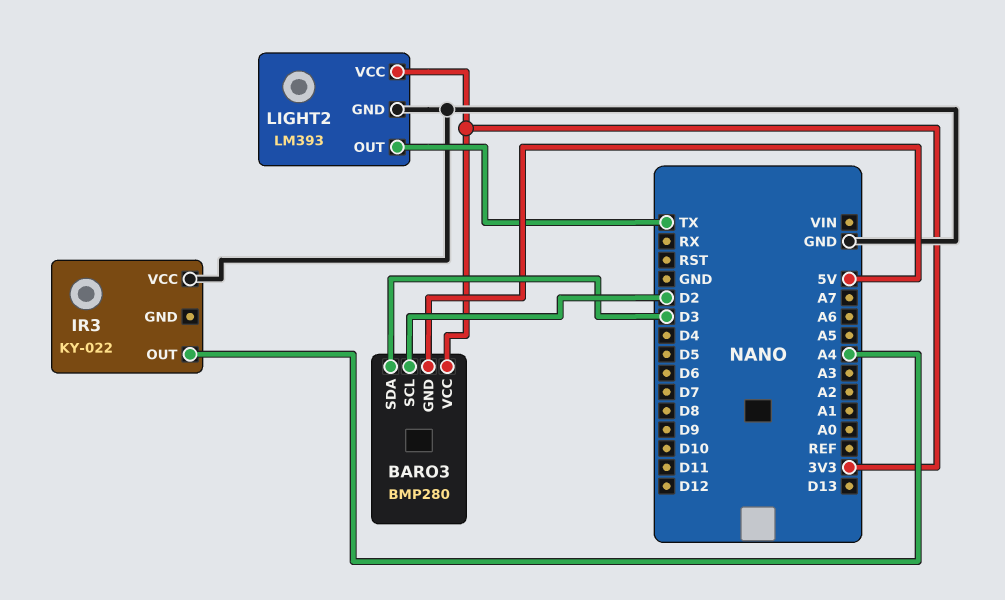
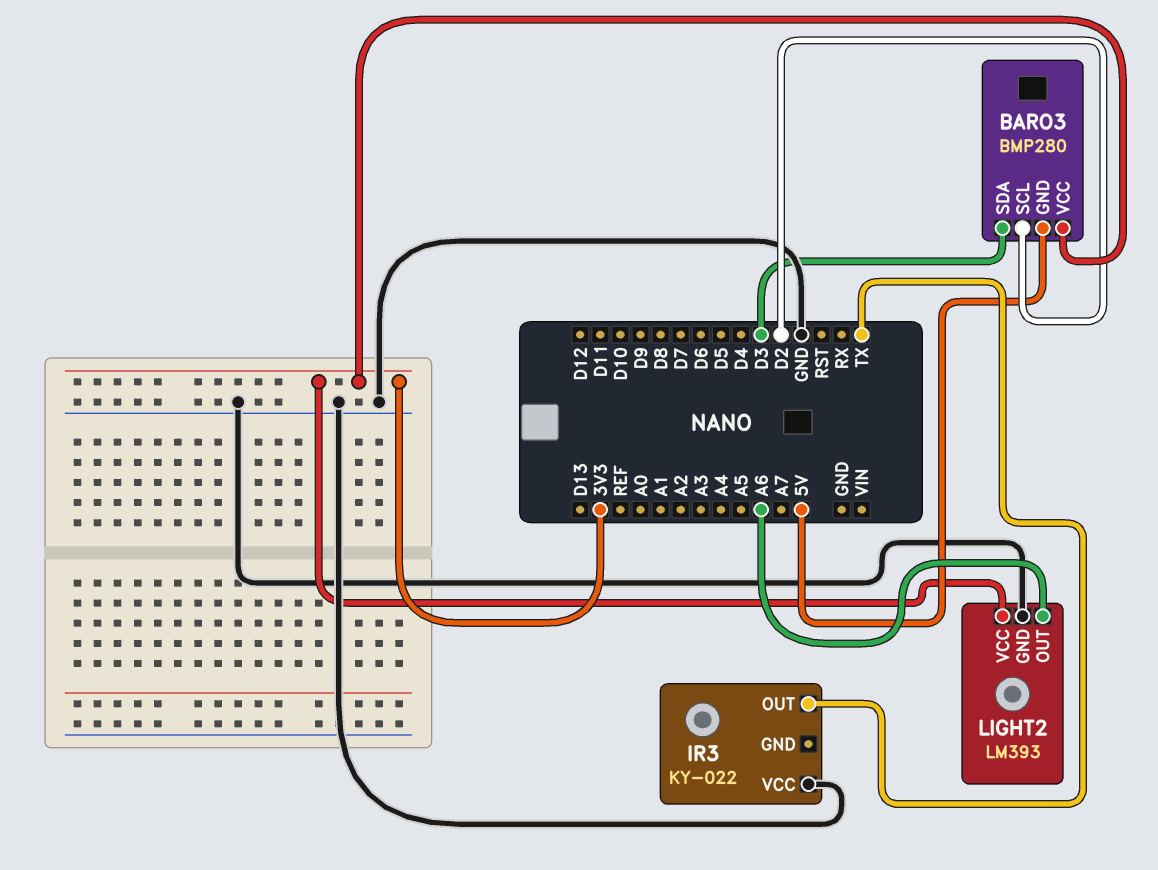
IR3 pin OUT: A4 -> TX
LIGHT2 pin OUT: TX -> A6

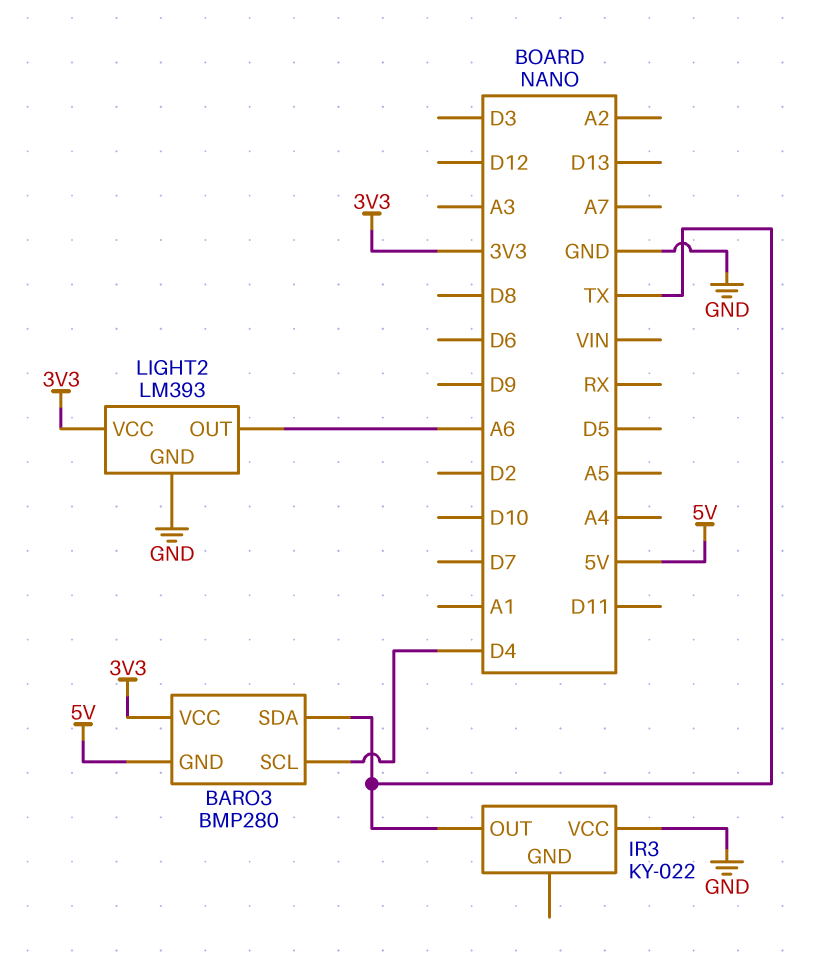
BARO3 pin SCL: D2 -> D4
BARO3 pin SDA: D3 -> TX

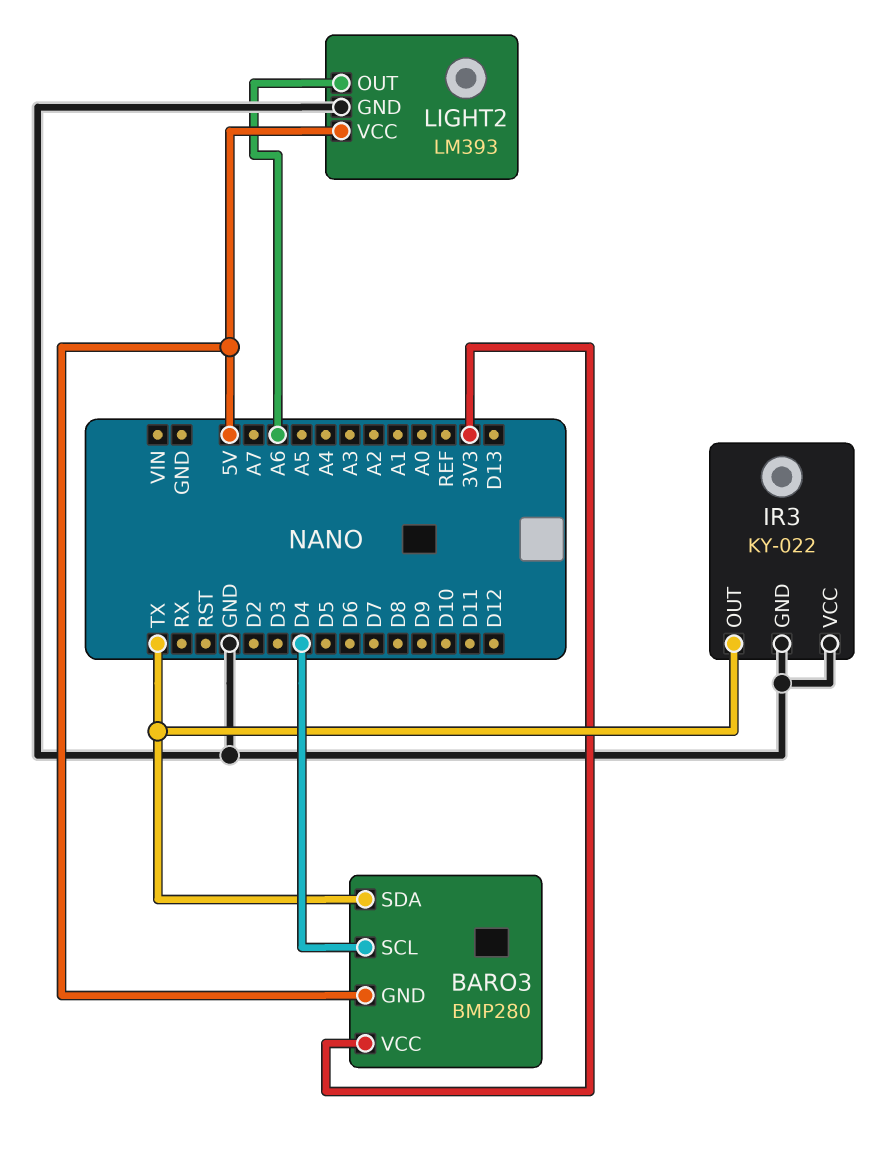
IR3 pin GND: none -> GND
LIGHT2 pin VCC: 3V3 -> 5V

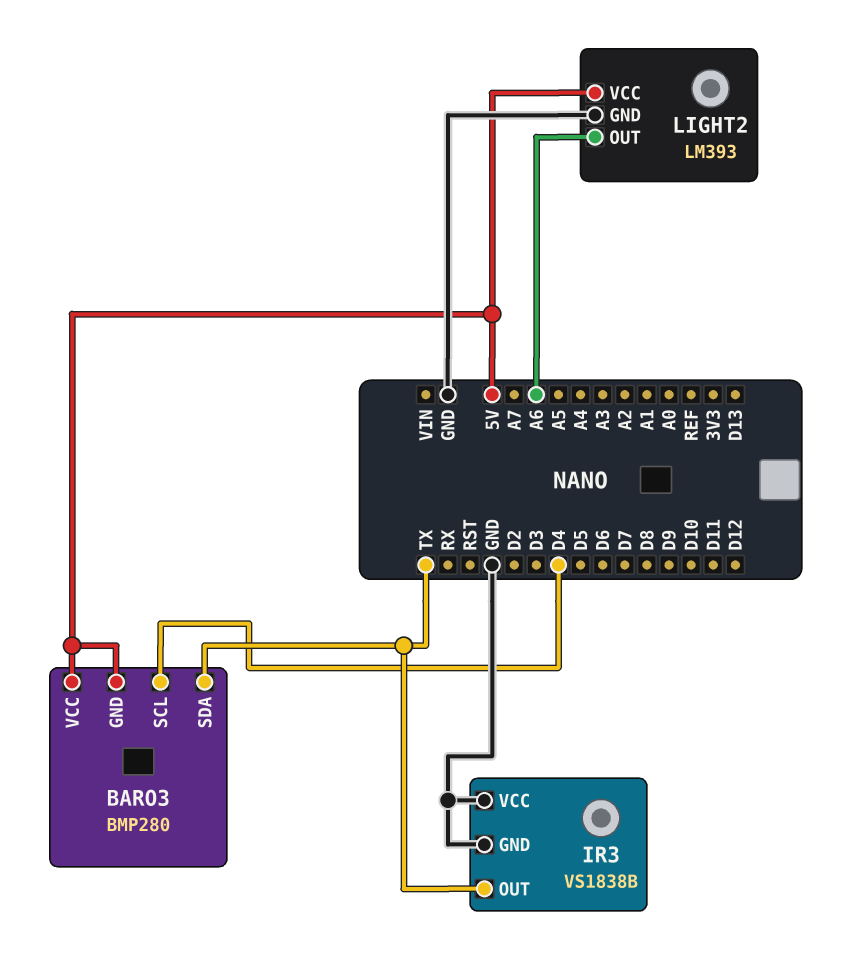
BARO3 pin VCC: 3V3 -> 5V
IR3: KY-022 -> VS1838B

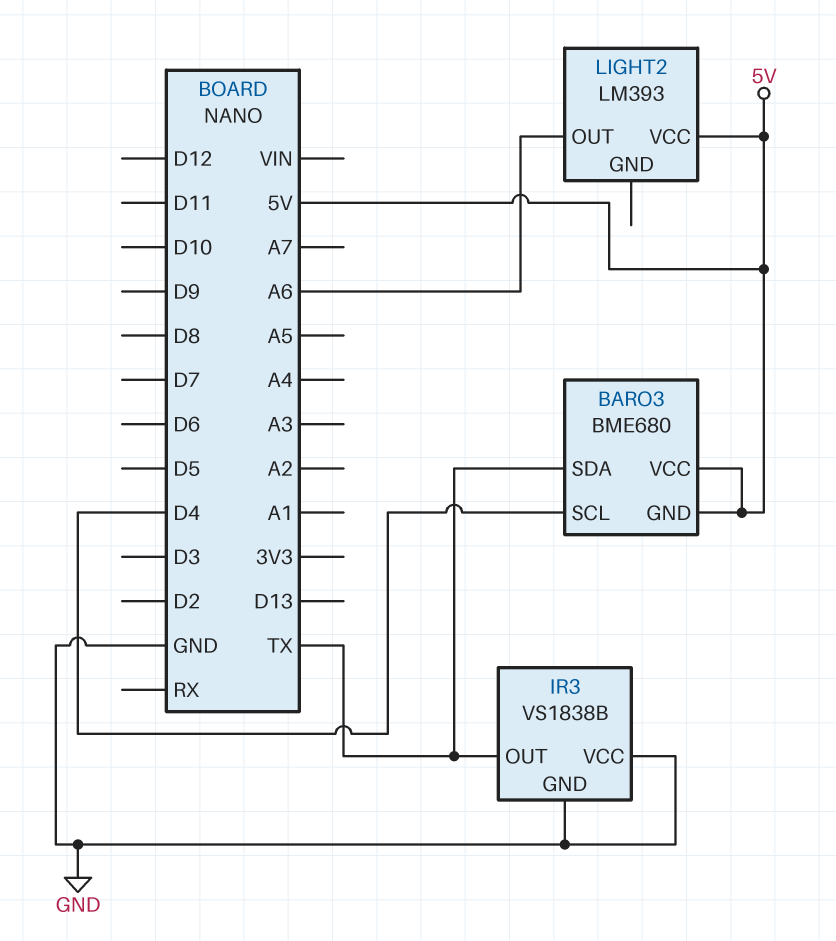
BARO3: BMP280 -> BME680
LIGHT2 pin GND: GND -> none

